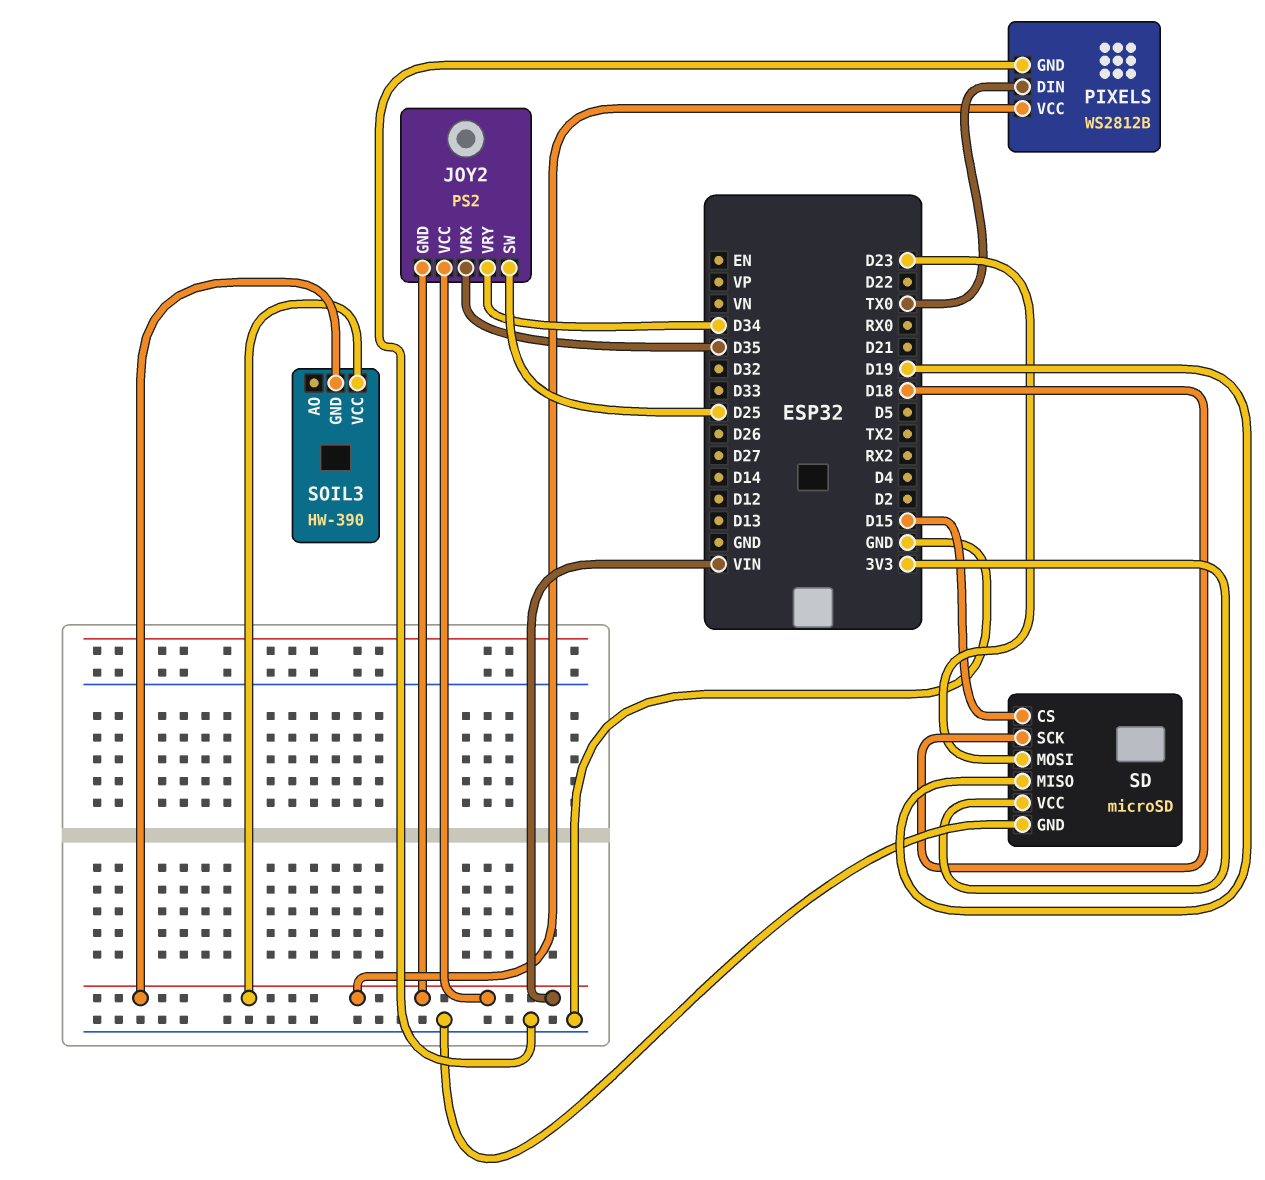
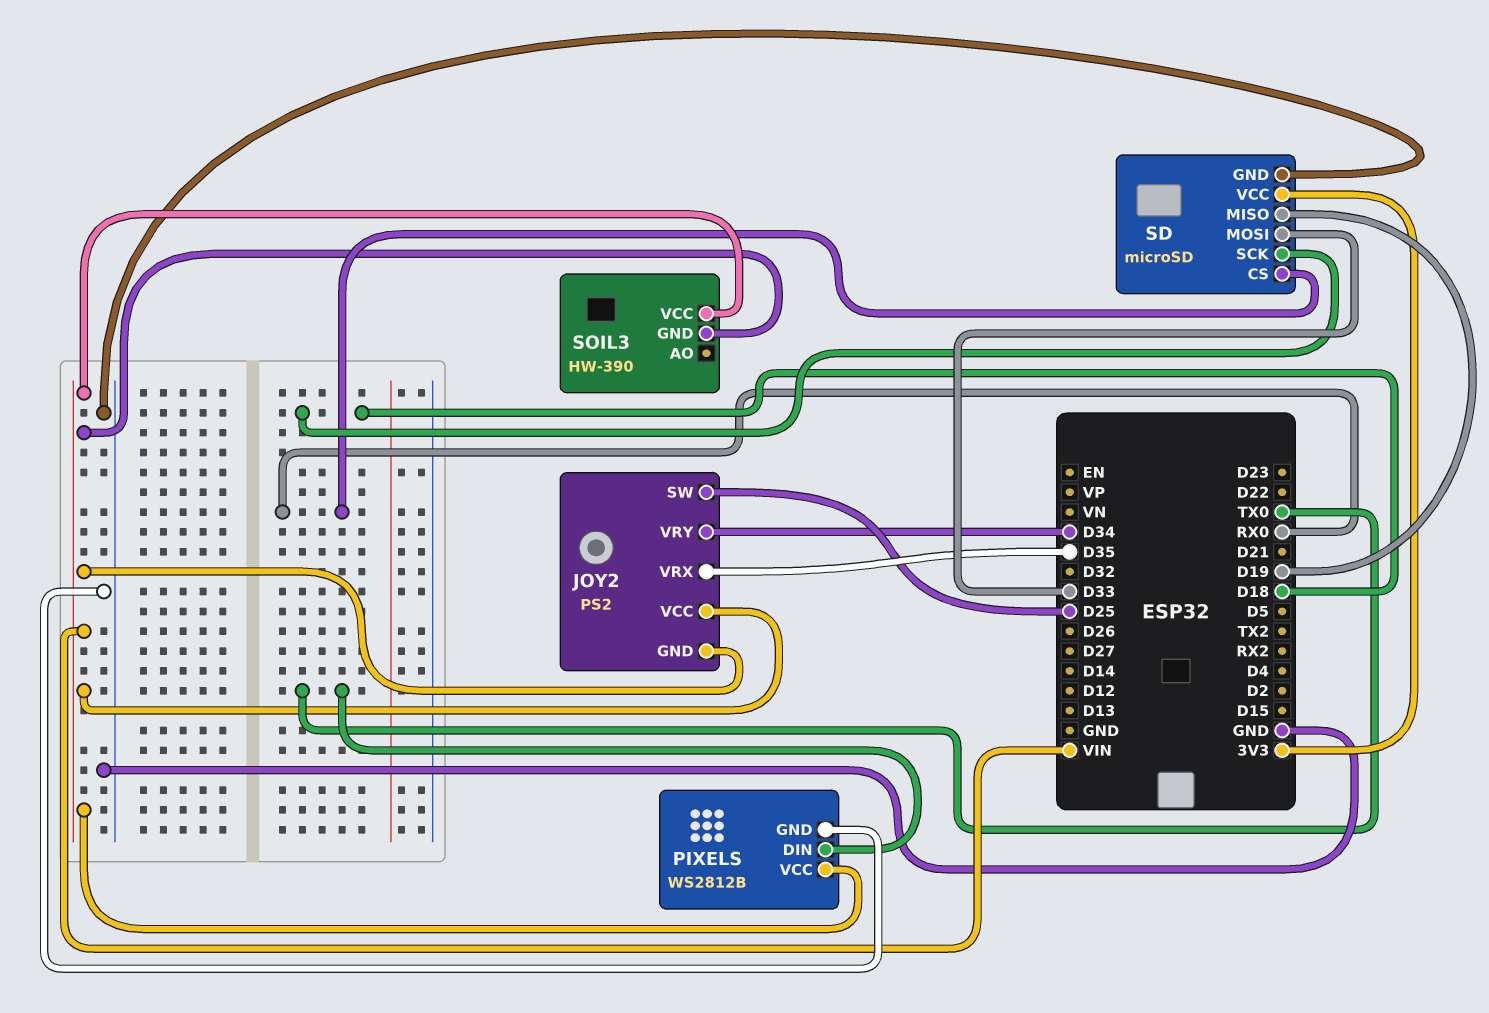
SD pin CS: D15 -> RX0
SD pin MOSI: D23 -> D33

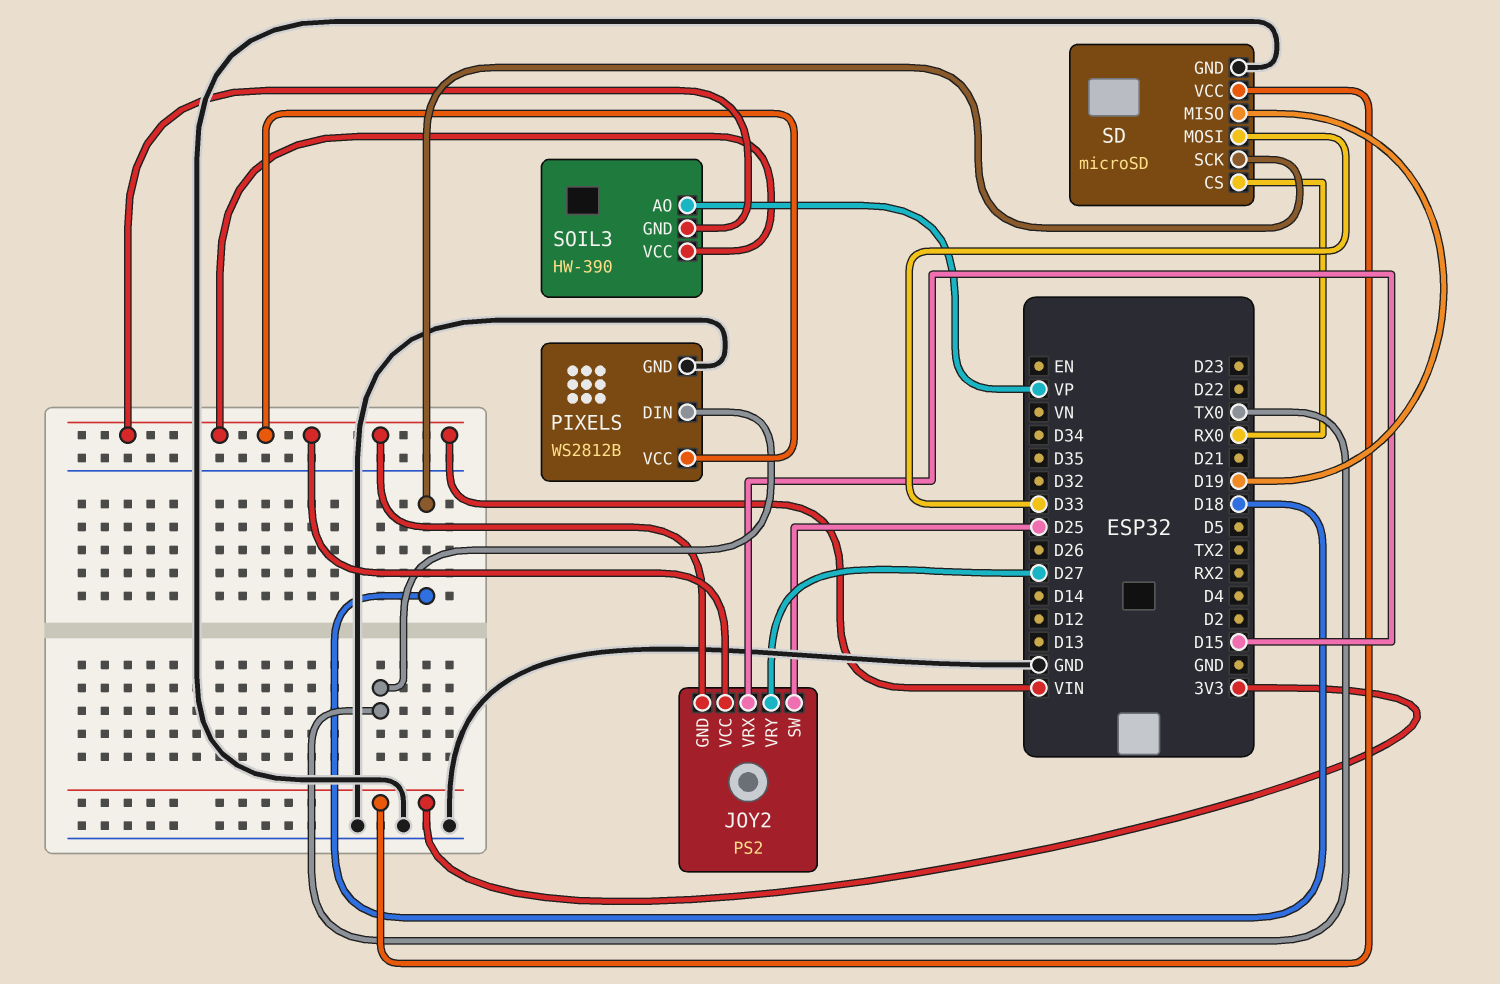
JOY2 pin VRX: D35 -> D15
JOY2 pin VRY: D34 -> D27
SOIL3 pin AO: none -> VP

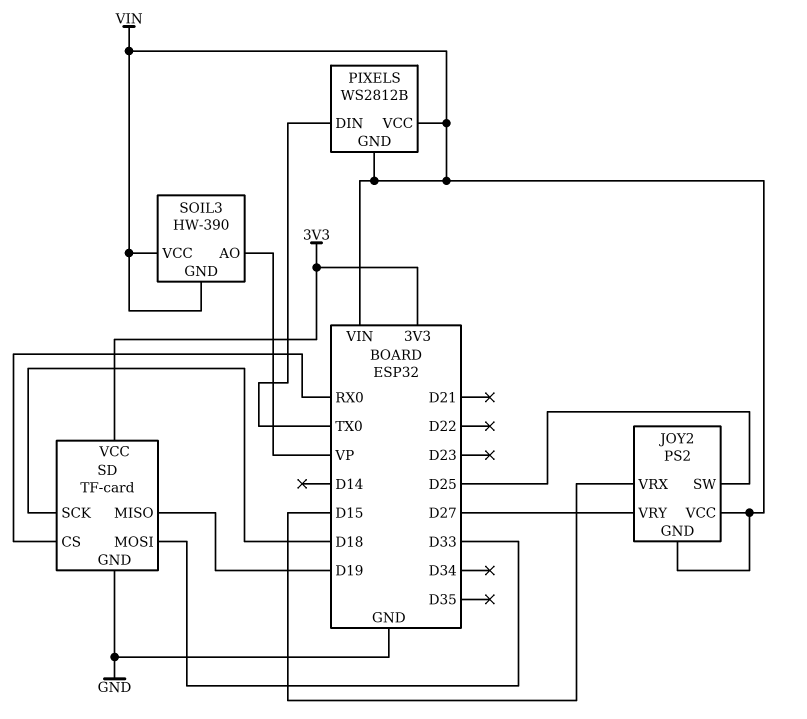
PIXELS pin GND: GND -> VIN
SD: microSD -> TF-card

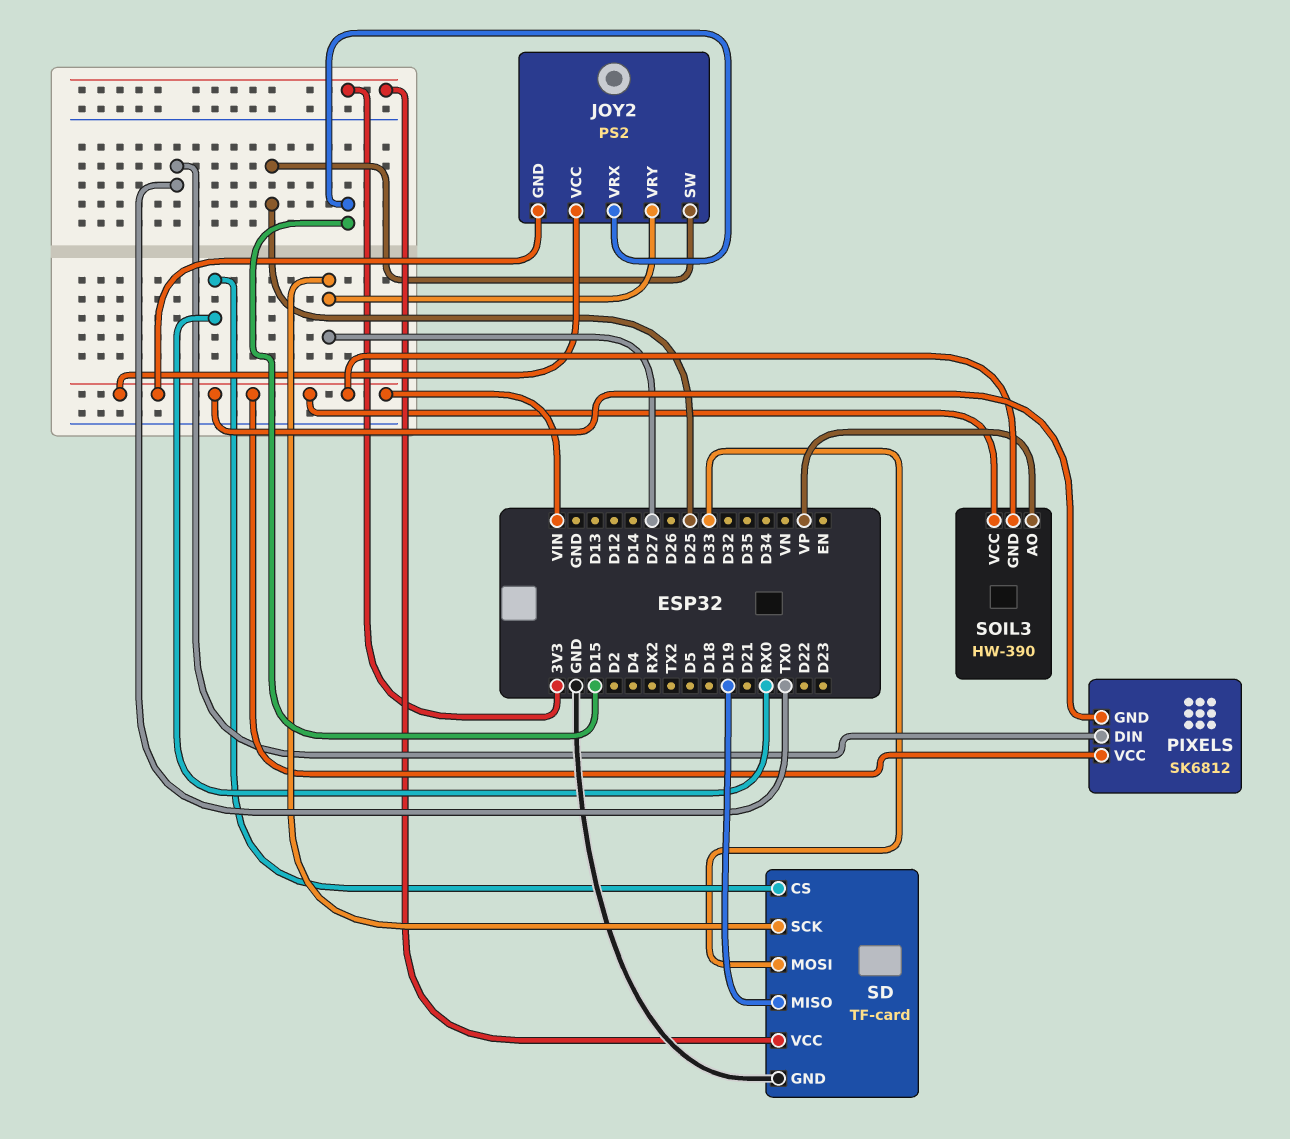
PIXELS: WS2812B -> SK6812
SD pin SCK: D18 -> D27

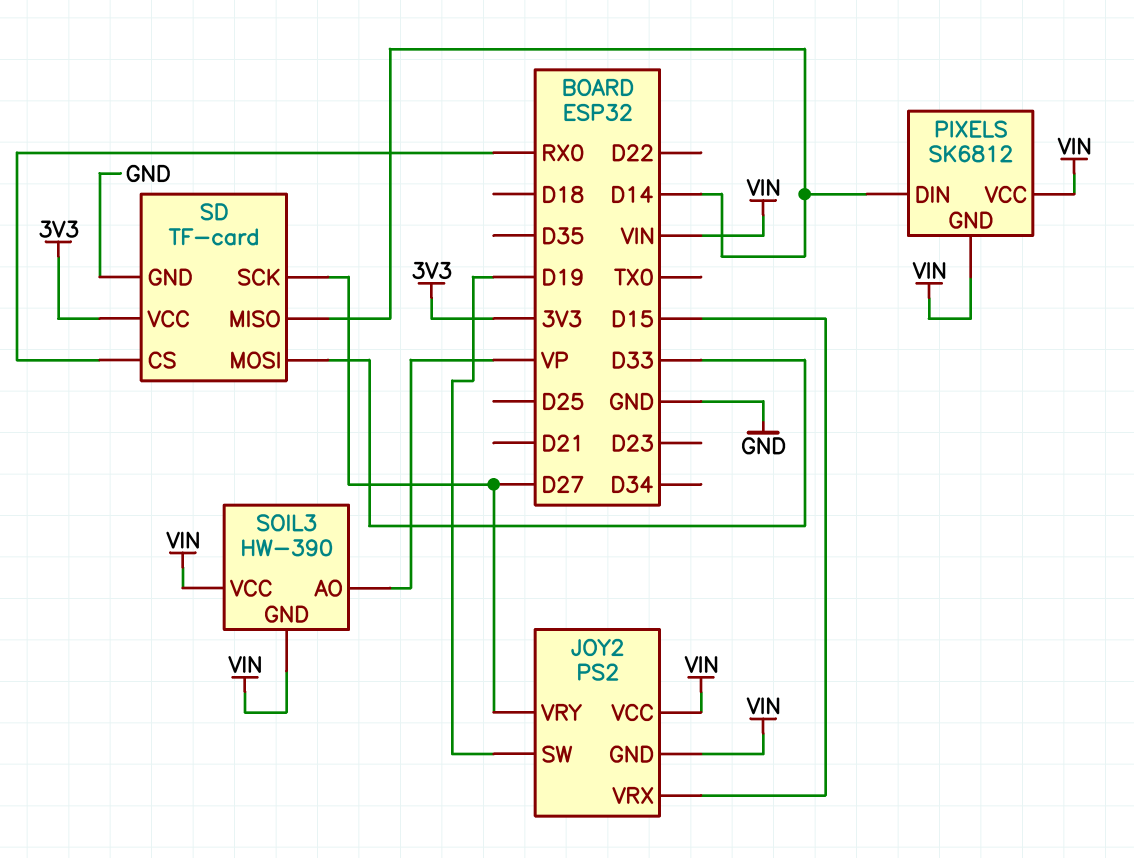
JOY2 pin SW: D25 -> D19
PIXELS pin DIN: TX0 -> D14
SD pin MISO: D19 -> D14

